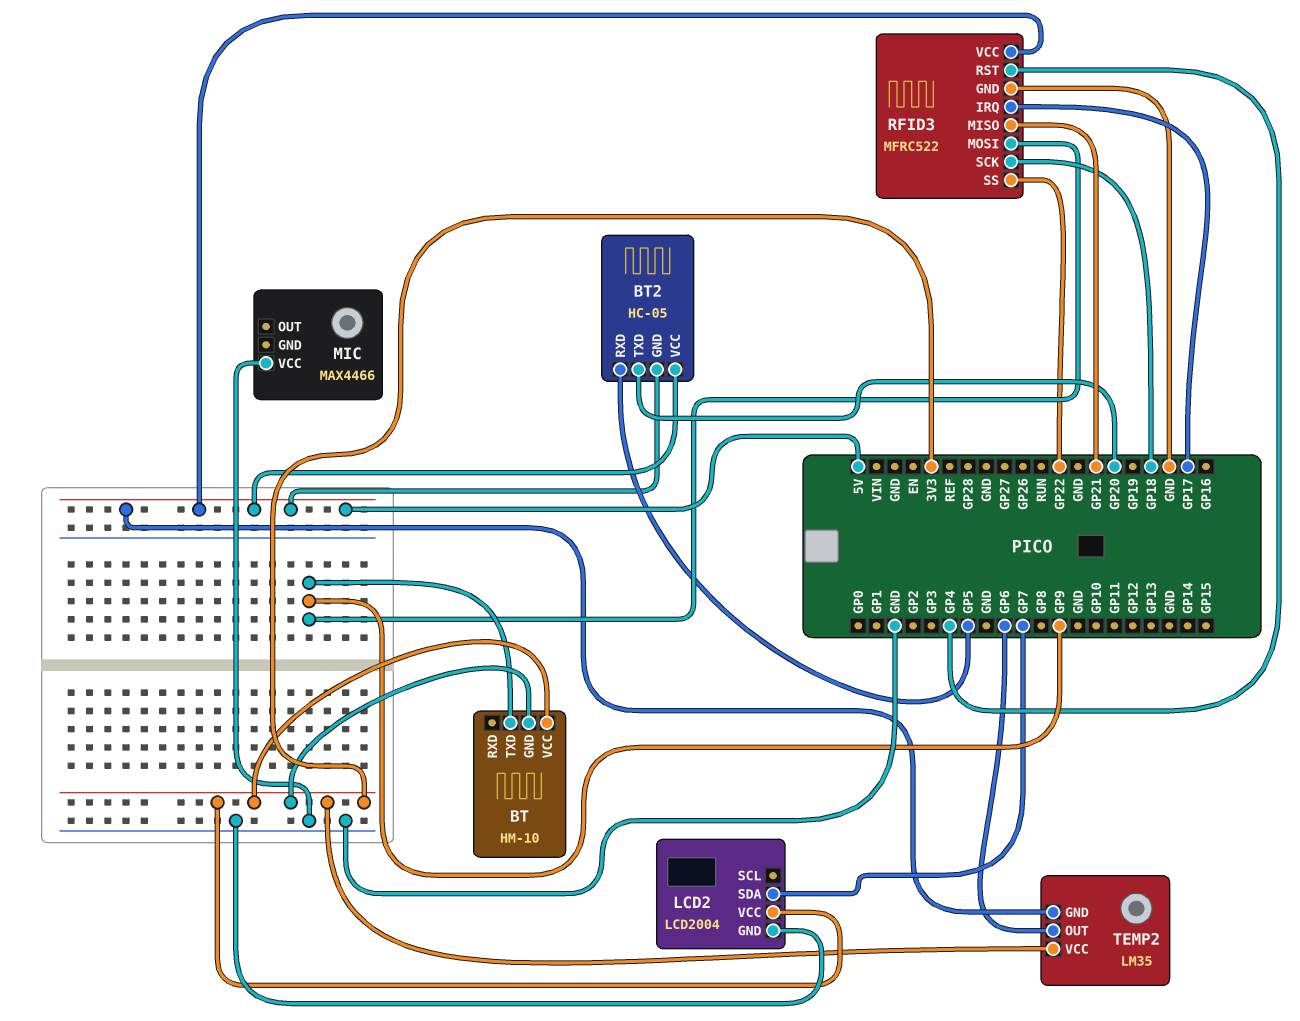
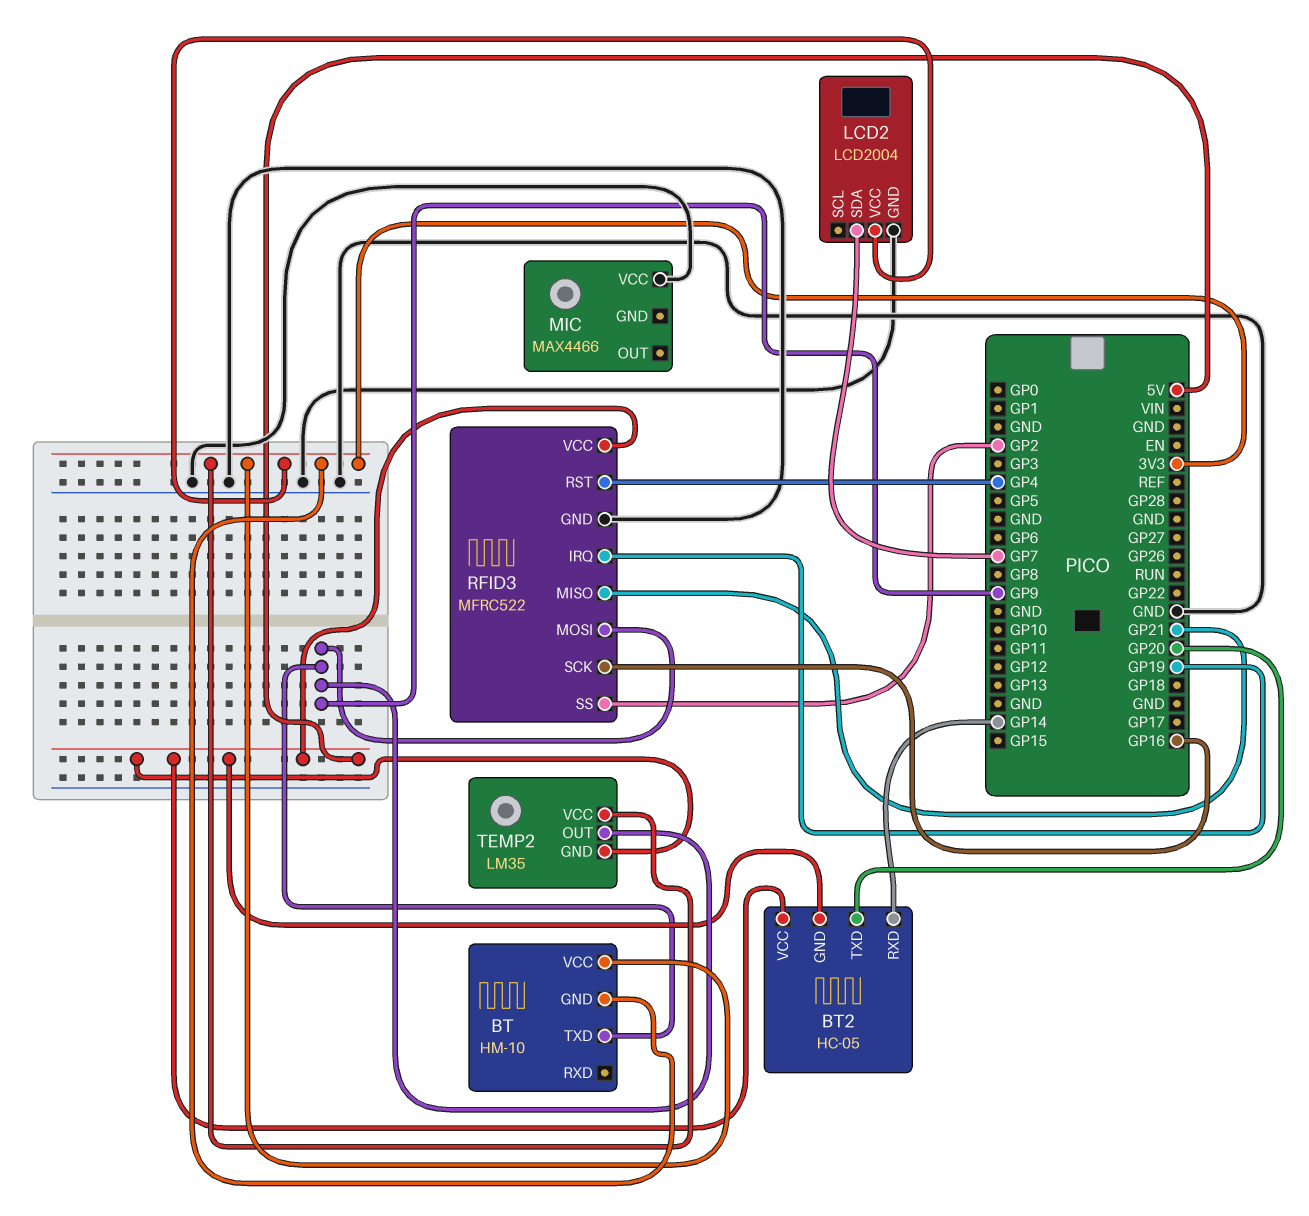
BT2 pin RXD: GP5 -> GP14
RFID3 pin IRQ: GP17 -> GP19
RFID3 pin SCK: GP18 -> GP16
RFID3 pin SS: GP22 -> GP2
TEMP2 pin OUT: GP6 -> GP9

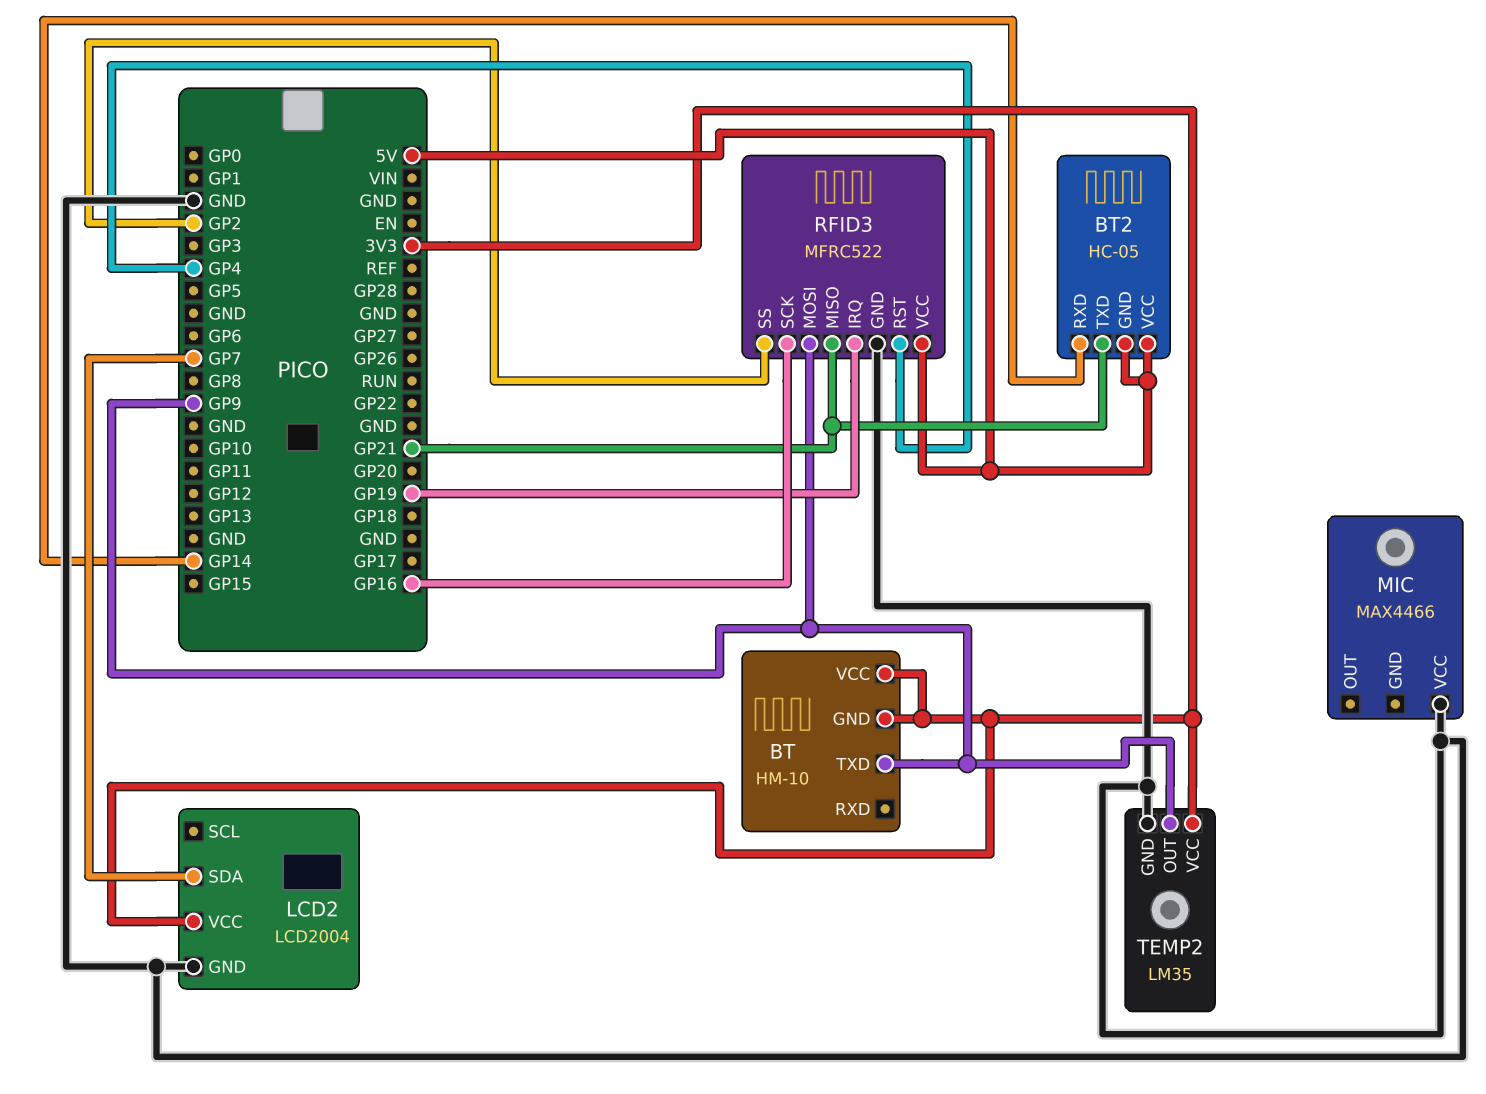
BT2 pin TXD: GP20 -> GP21
TEMP2 pin GND: 5V -> GND

